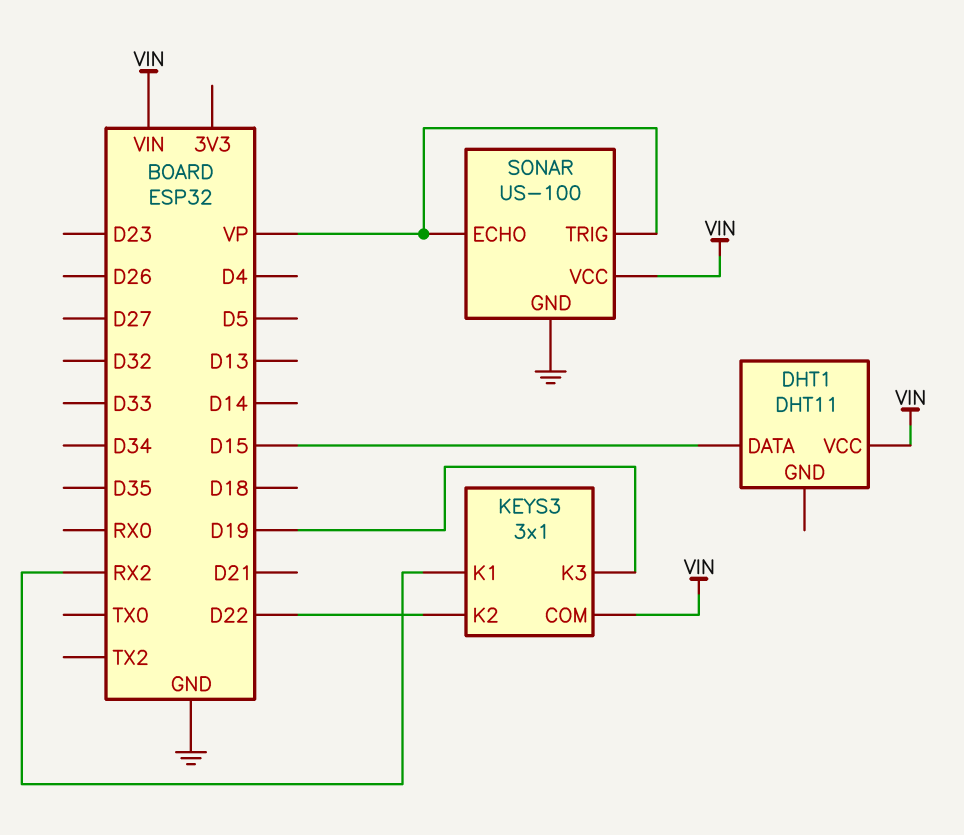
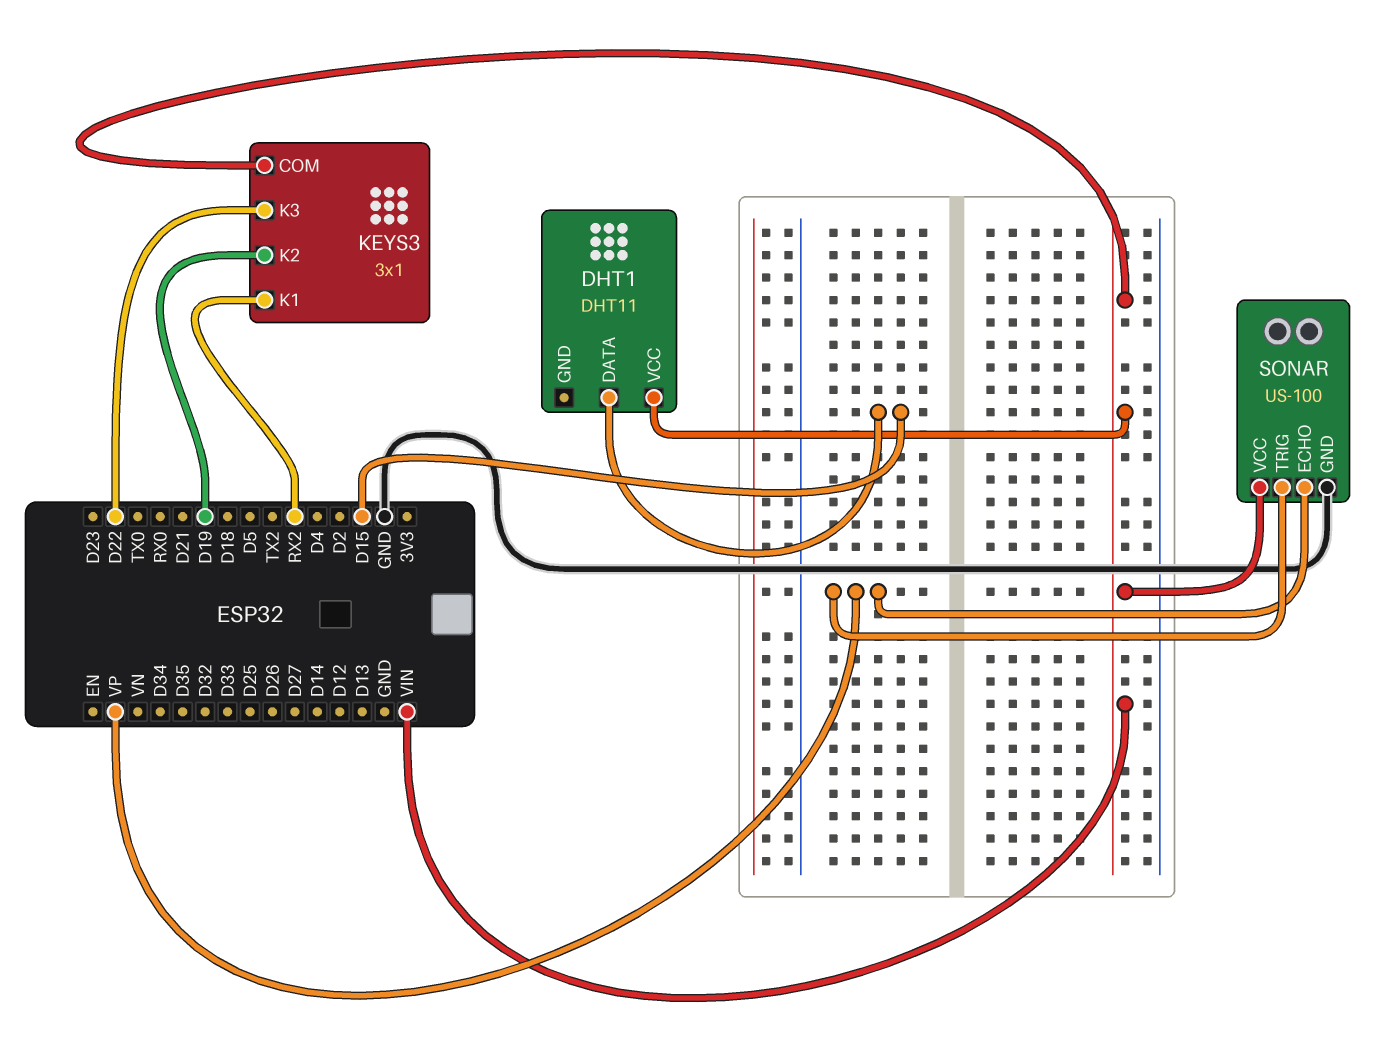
KEYS3 pin K2: D22 -> D19
KEYS3 pin K3: D19 -> D22

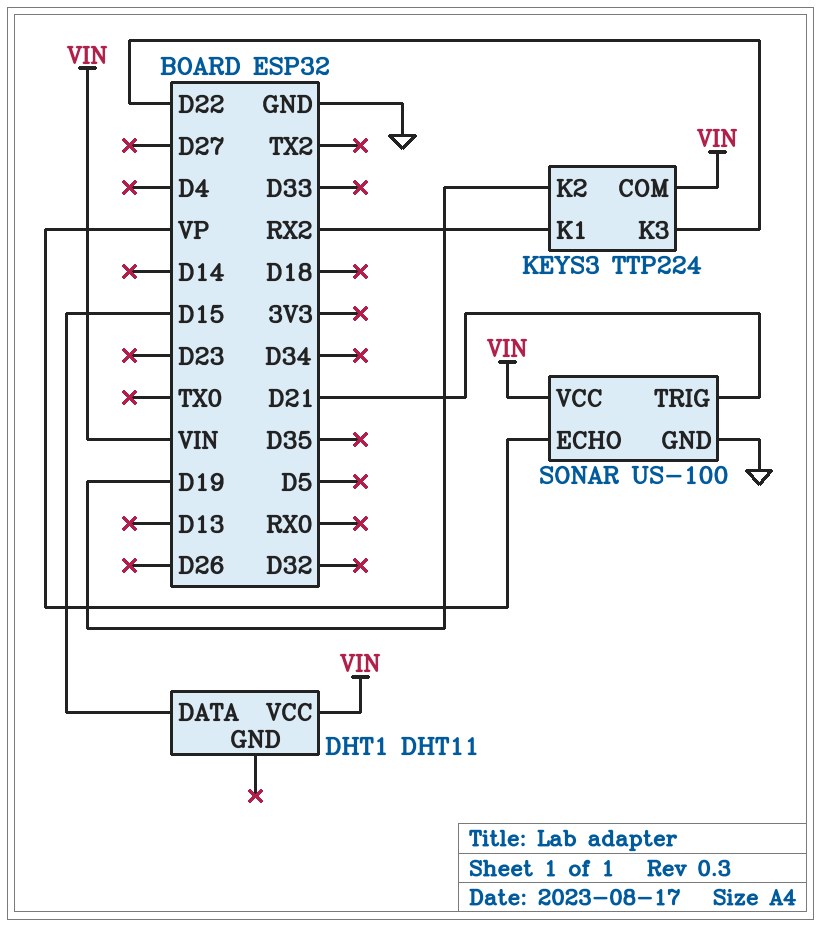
KEYS3: 3x1 -> TTP224
SONAR pin TRIG: VP -> D21

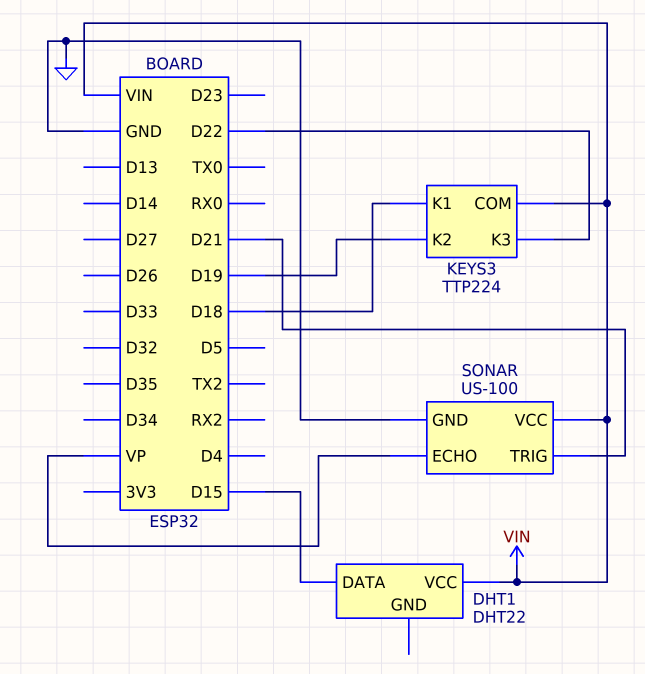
DHT1: DHT11 -> DHT22
KEYS3 pin K1: RX2 -> D18

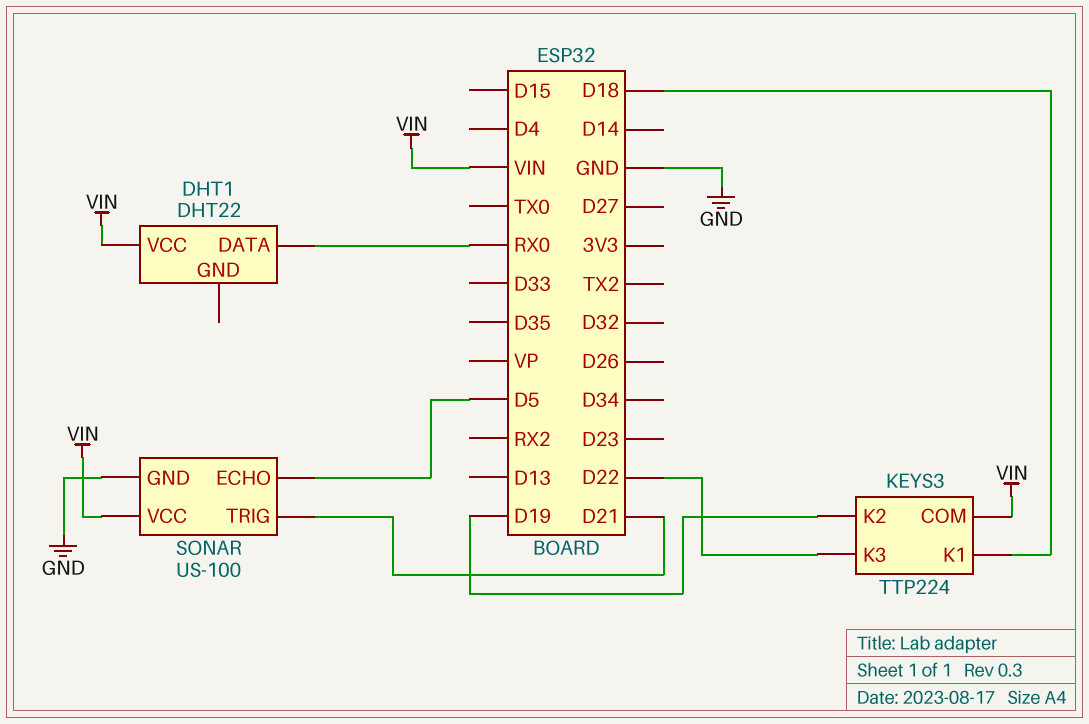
DHT1 pin DATA: D15 -> RX0
SONAR pin ECHO: VP -> D5

